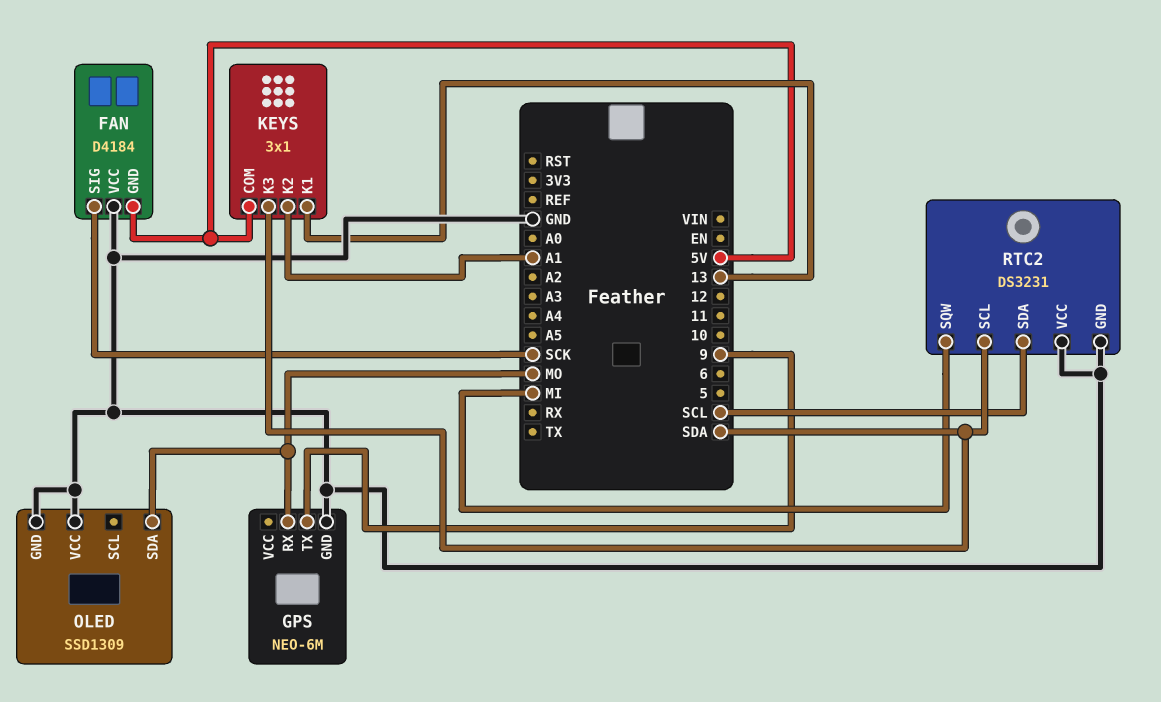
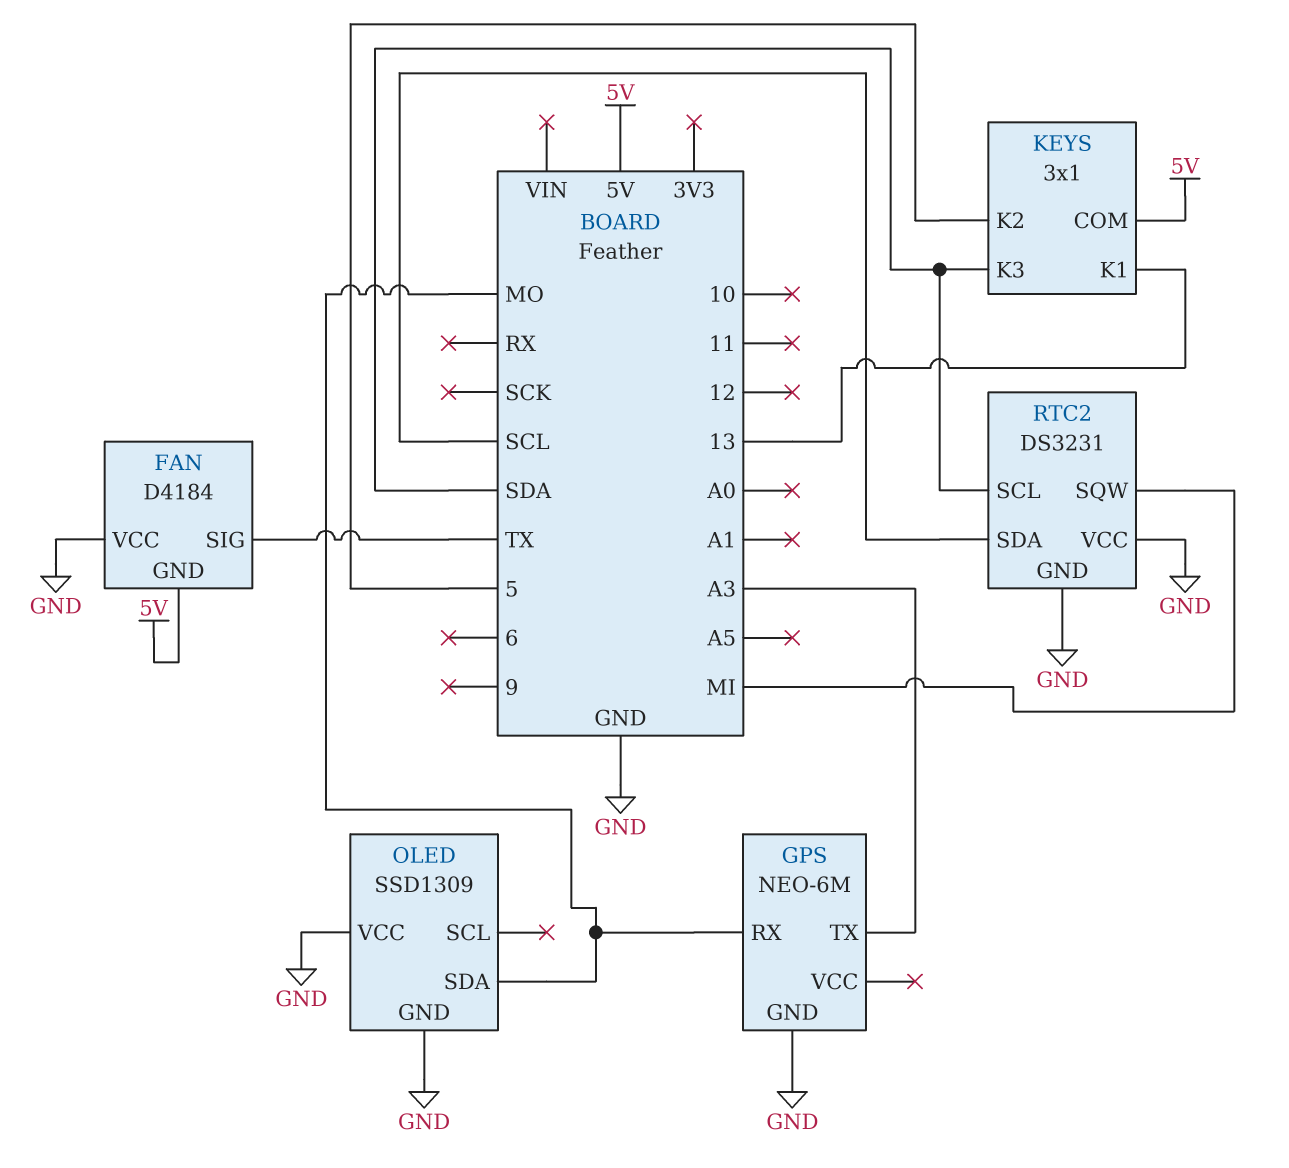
FAN pin SIG: SCK -> TX
GPS pin TX: 9 -> A3
KEYS pin K2: A1 -> 5

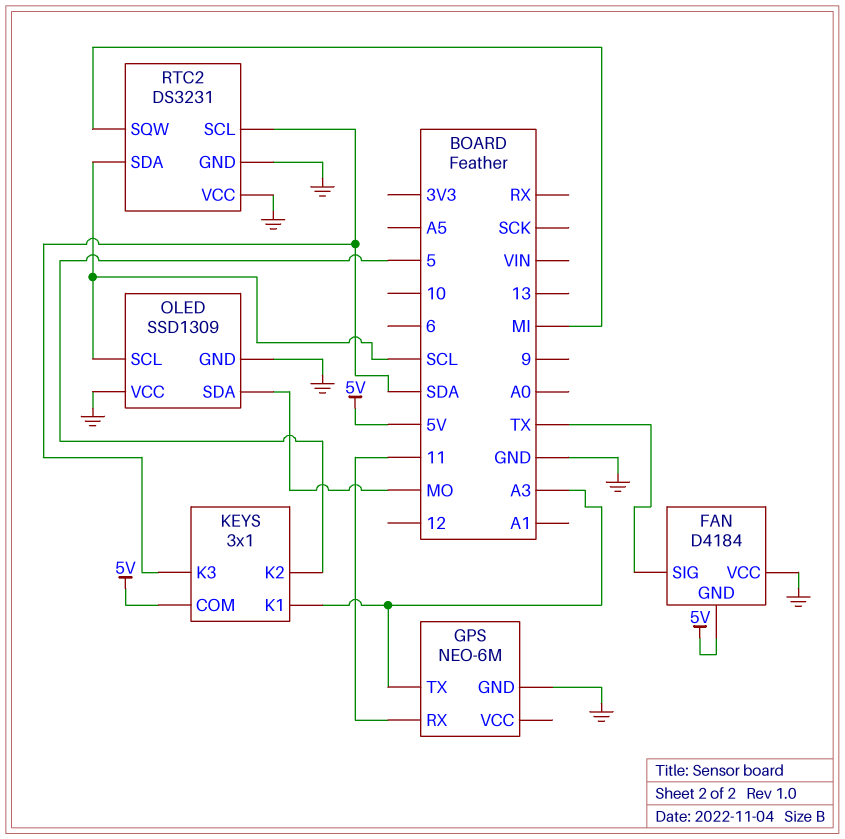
GPS pin RX: MO -> 11
KEYS pin K1: 13 -> A3
OLED pin SCL: none -> SCL

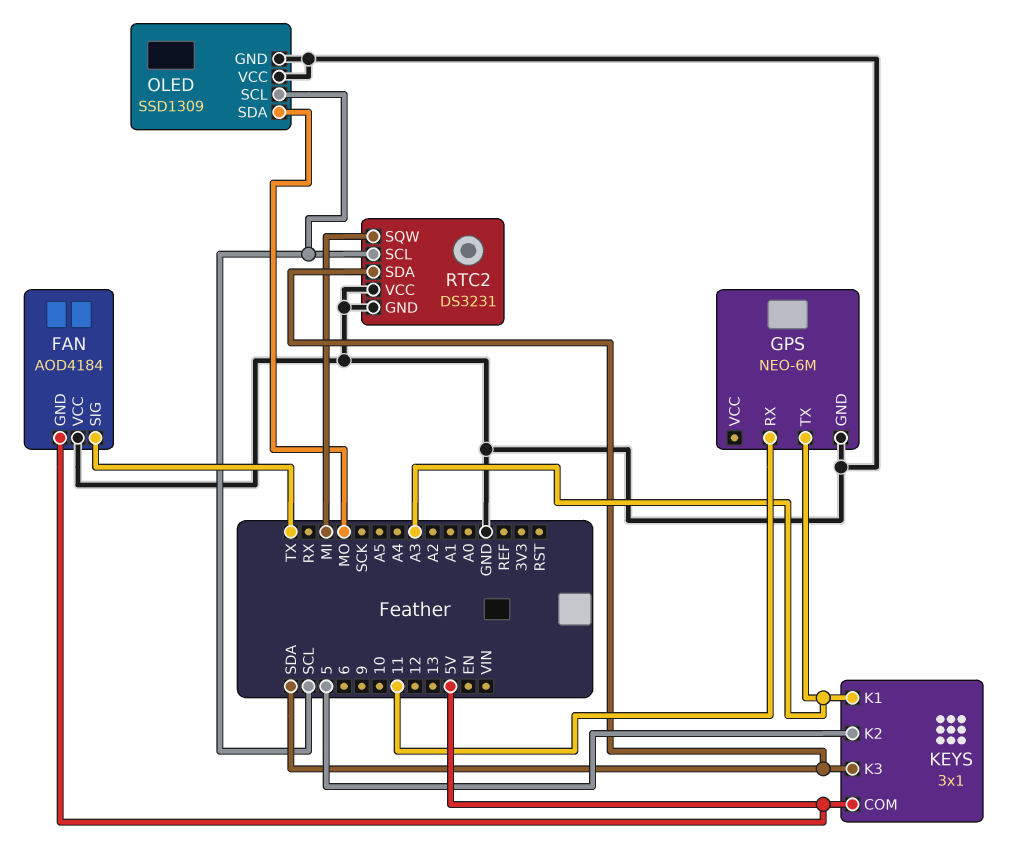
FAN: D4184 -> AOD4184
RTC2 pin SCL: SDA -> SCL
RTC2 pin SDA: SCL -> SDA

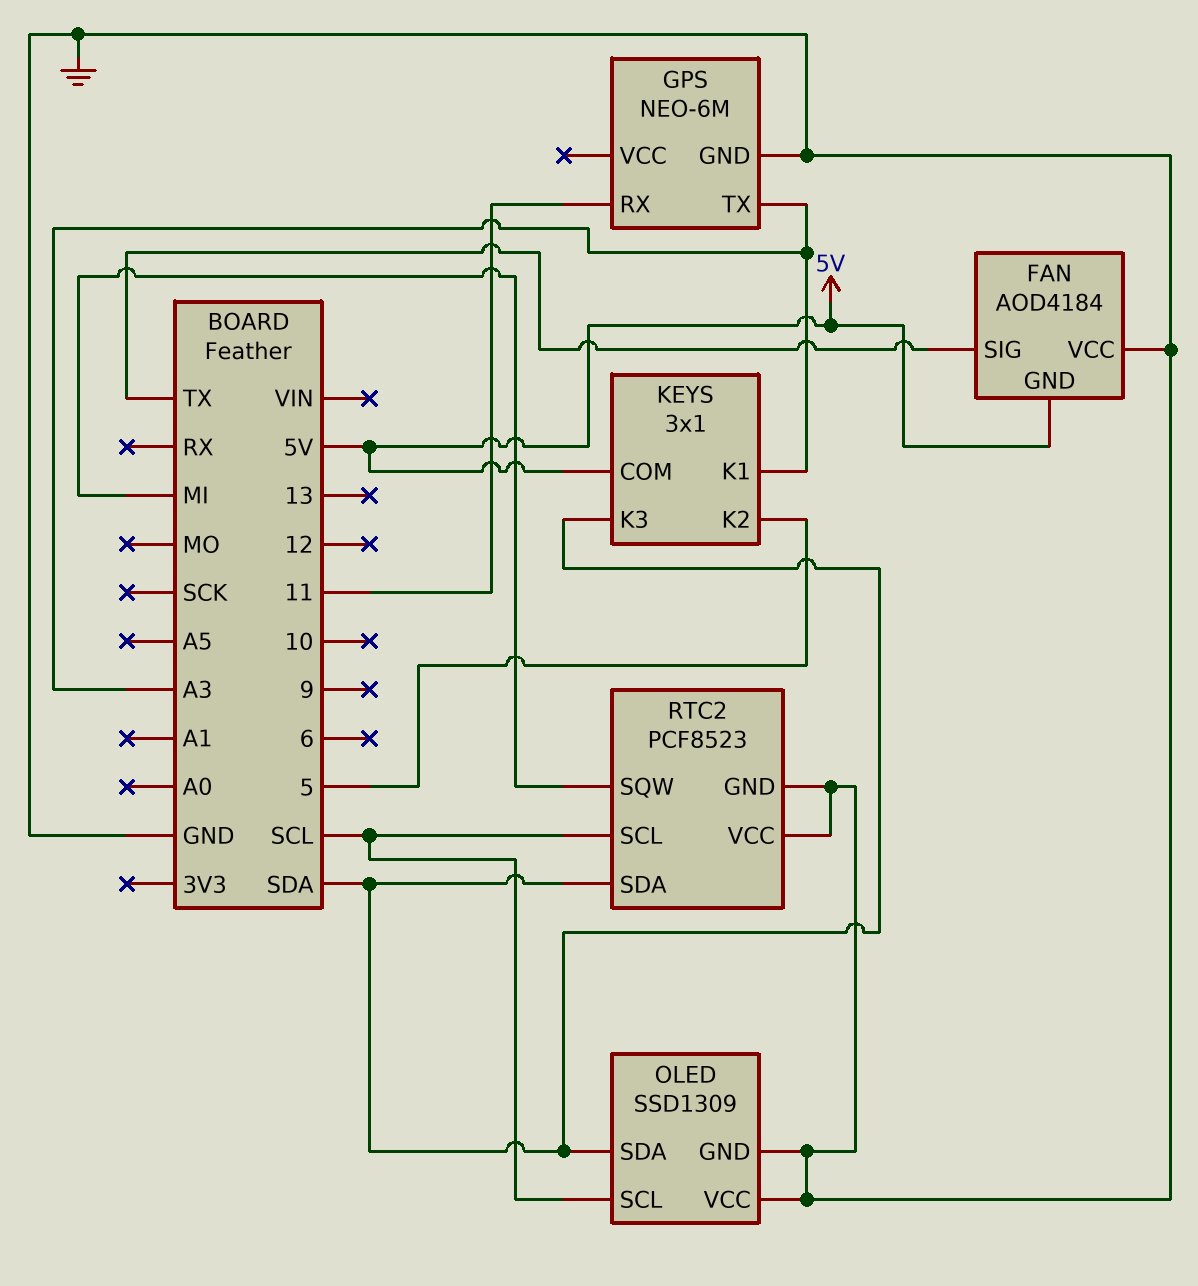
OLED pin SDA: MO -> SDA
RTC2: DS3231 -> PCF8523

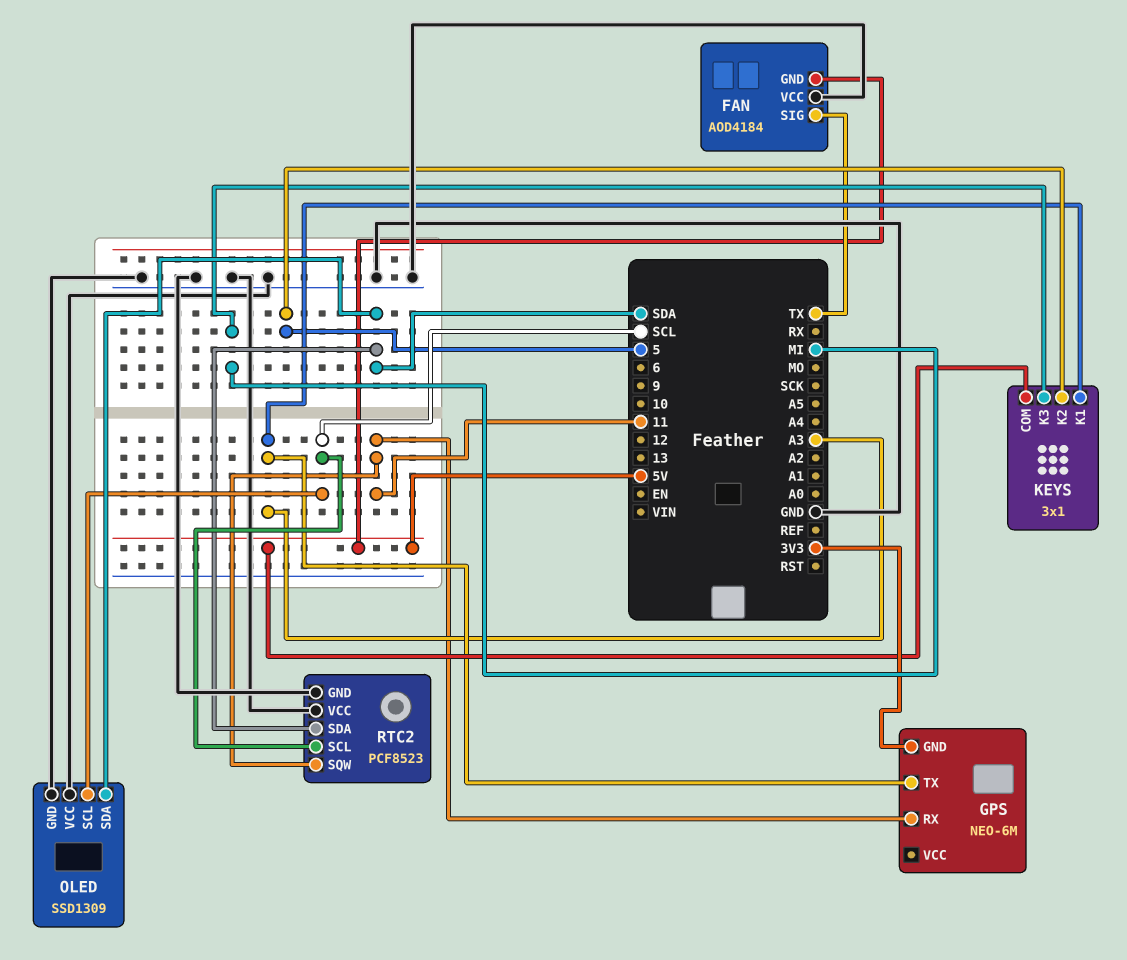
GPS pin GND: GND -> 3V3
KEYS pin K3: SDA -> MI
RTC2 pin SQW: MI -> 11

